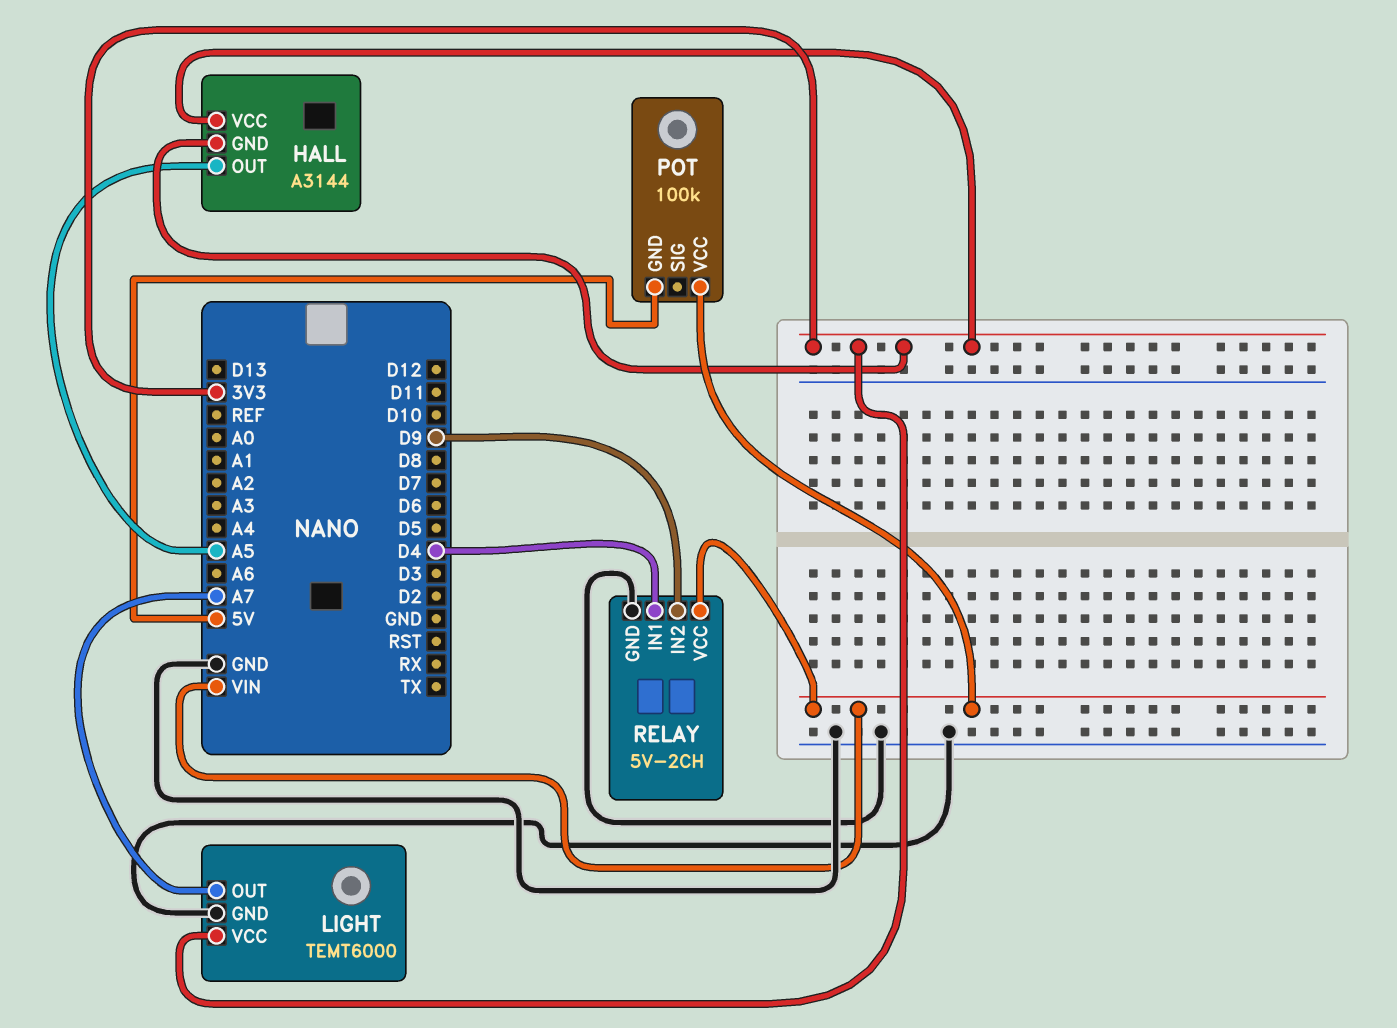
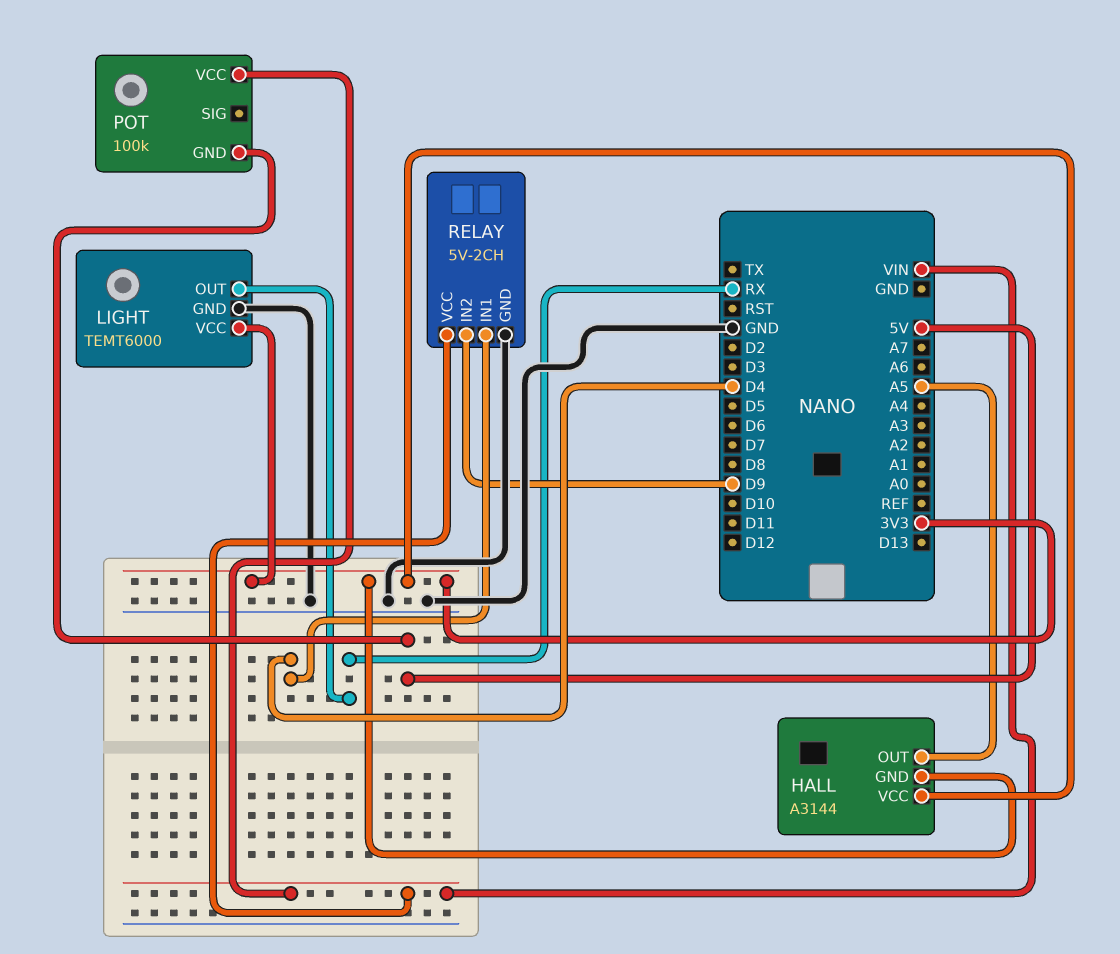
LIGHT pin OUT: A7 -> RX

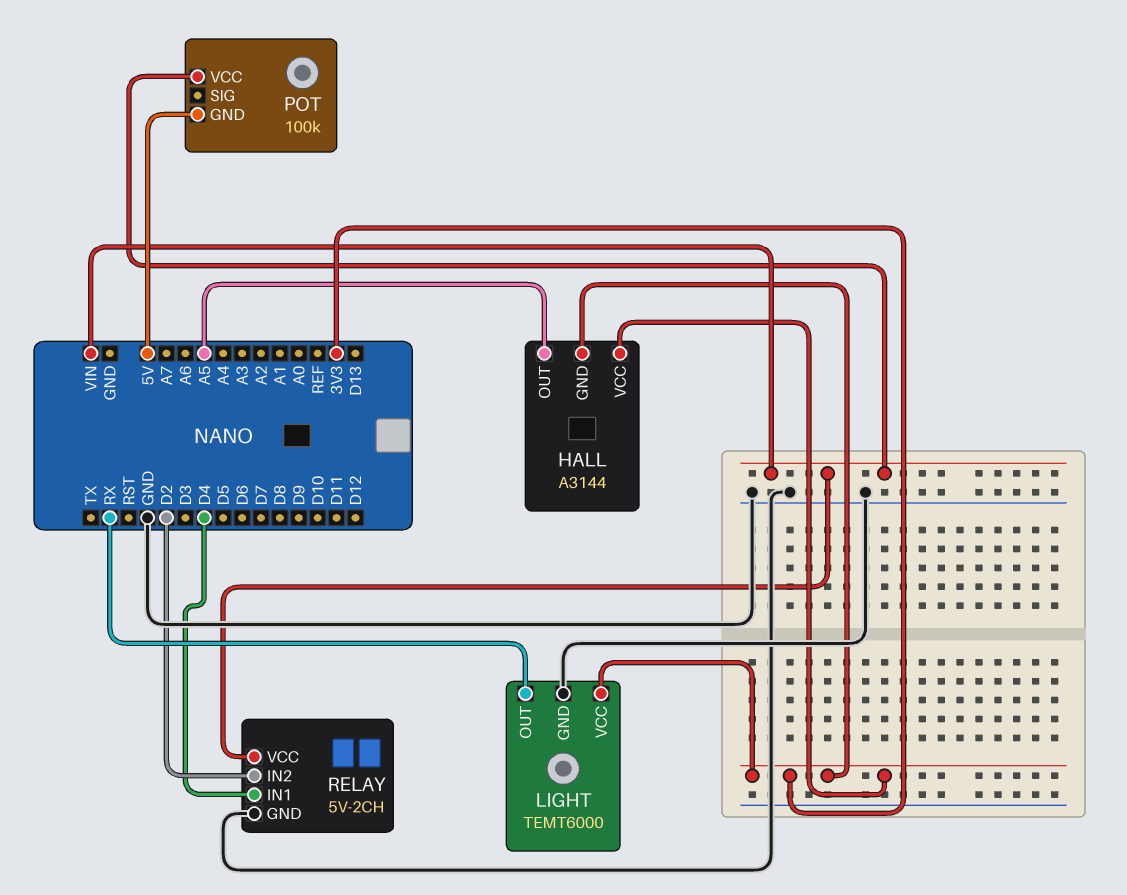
RELAY pin IN2: D9 -> D2

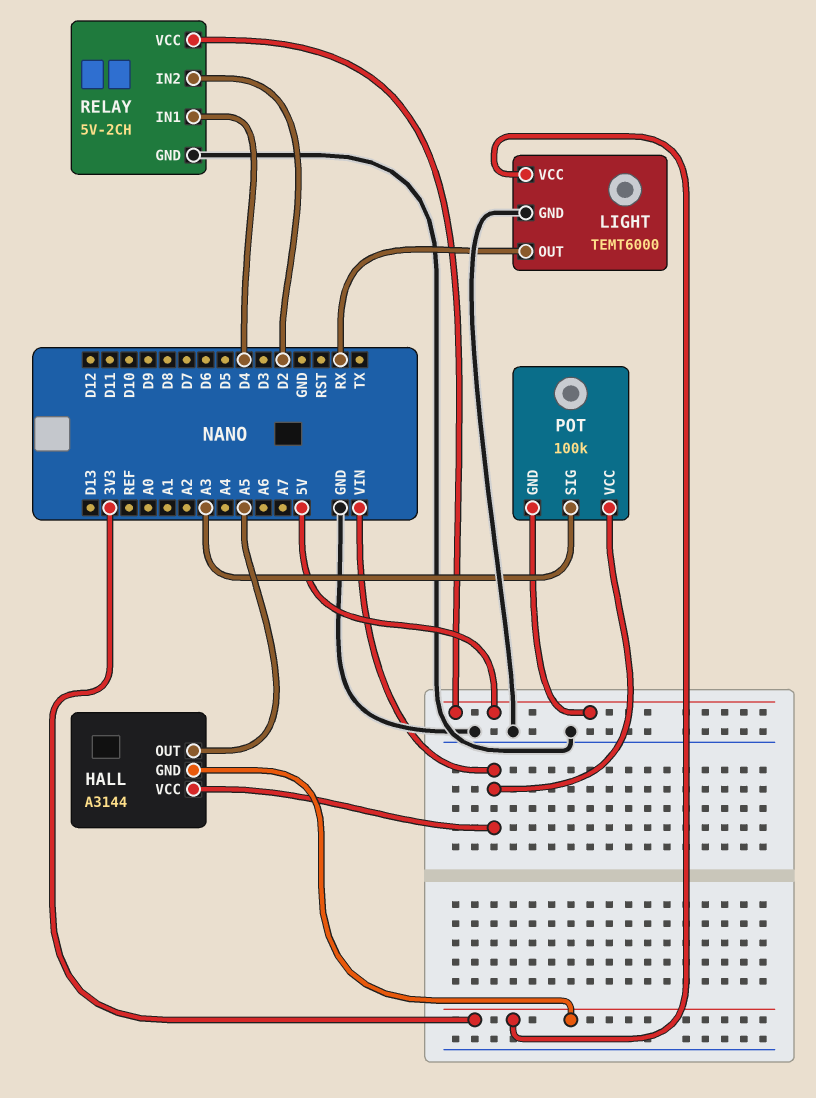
HALL pin VCC: 3V3 -> VIN
POT pin SIG: none -> A3
RELAY pin VCC: VIN -> 5V

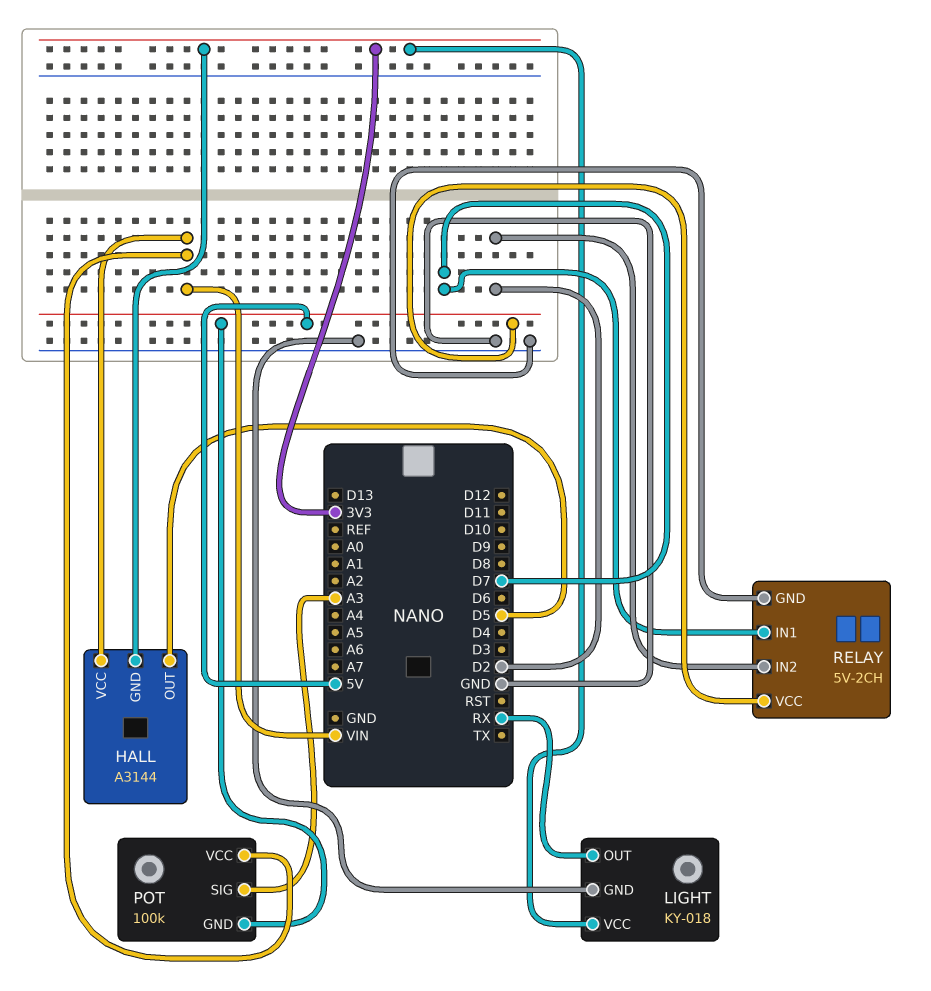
HALL pin OUT: A5 -> D5
LIGHT: TEMT6000 -> KY-018
RELAY pin IN1: D4 -> D7

